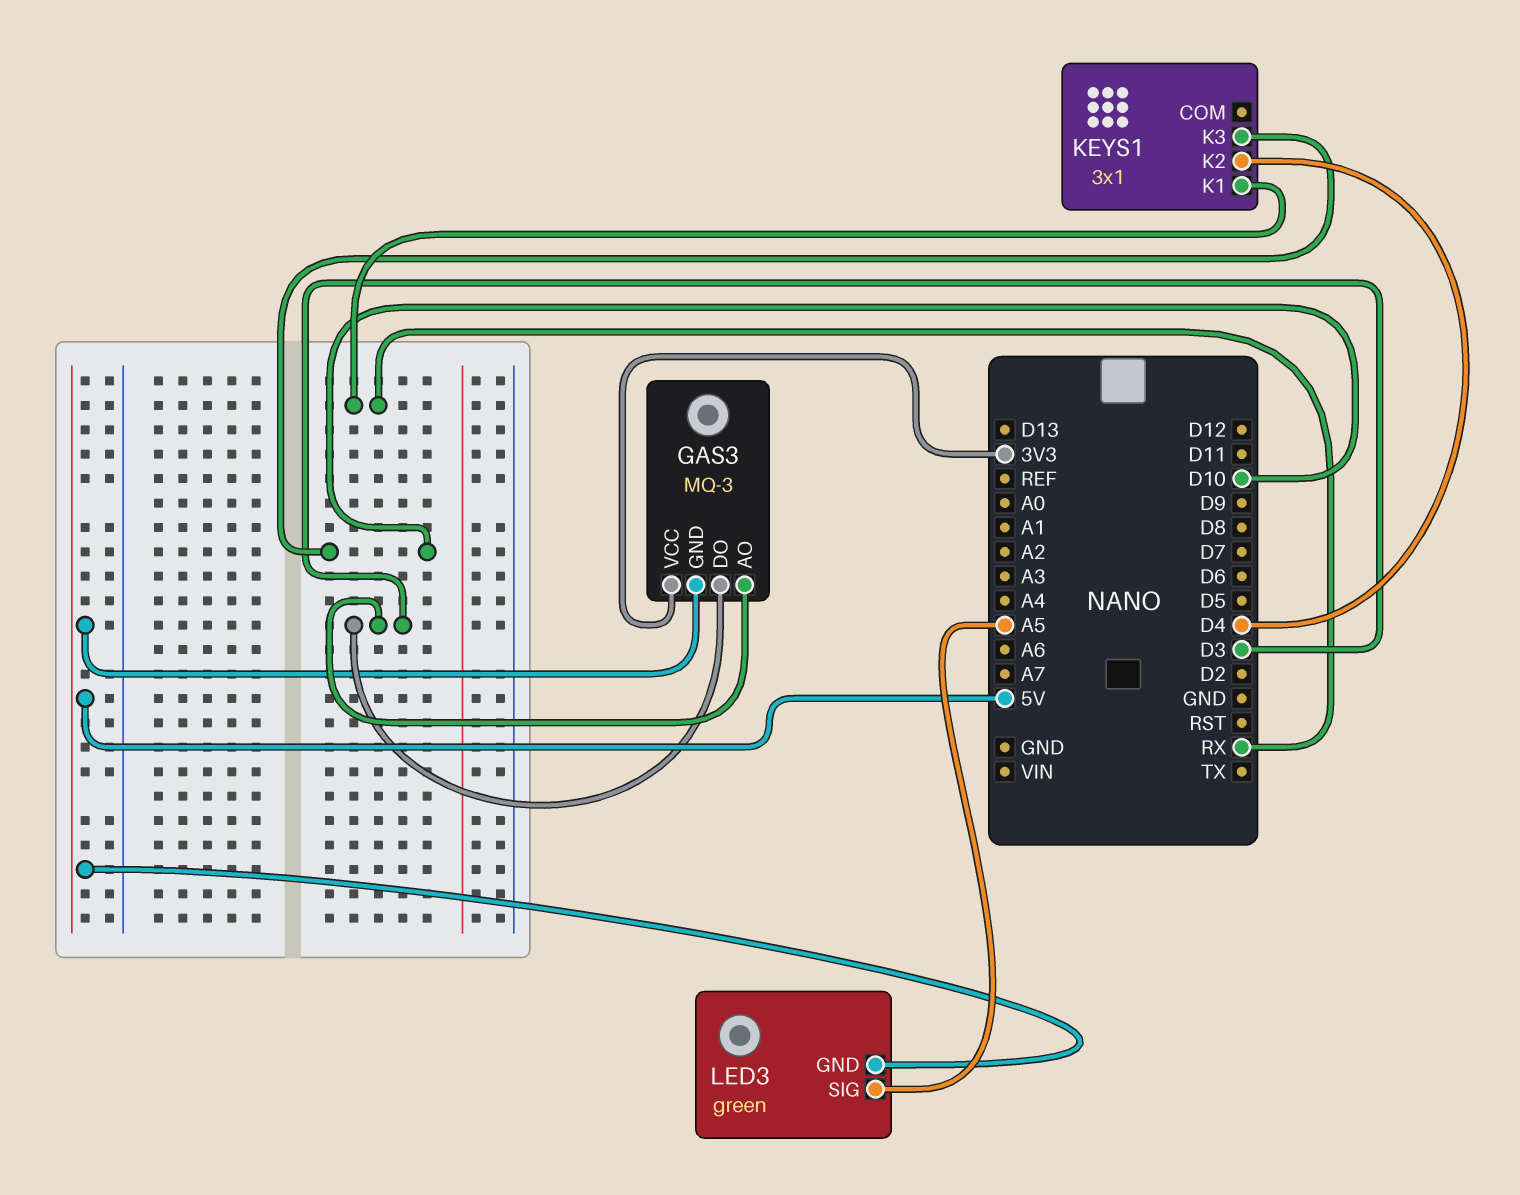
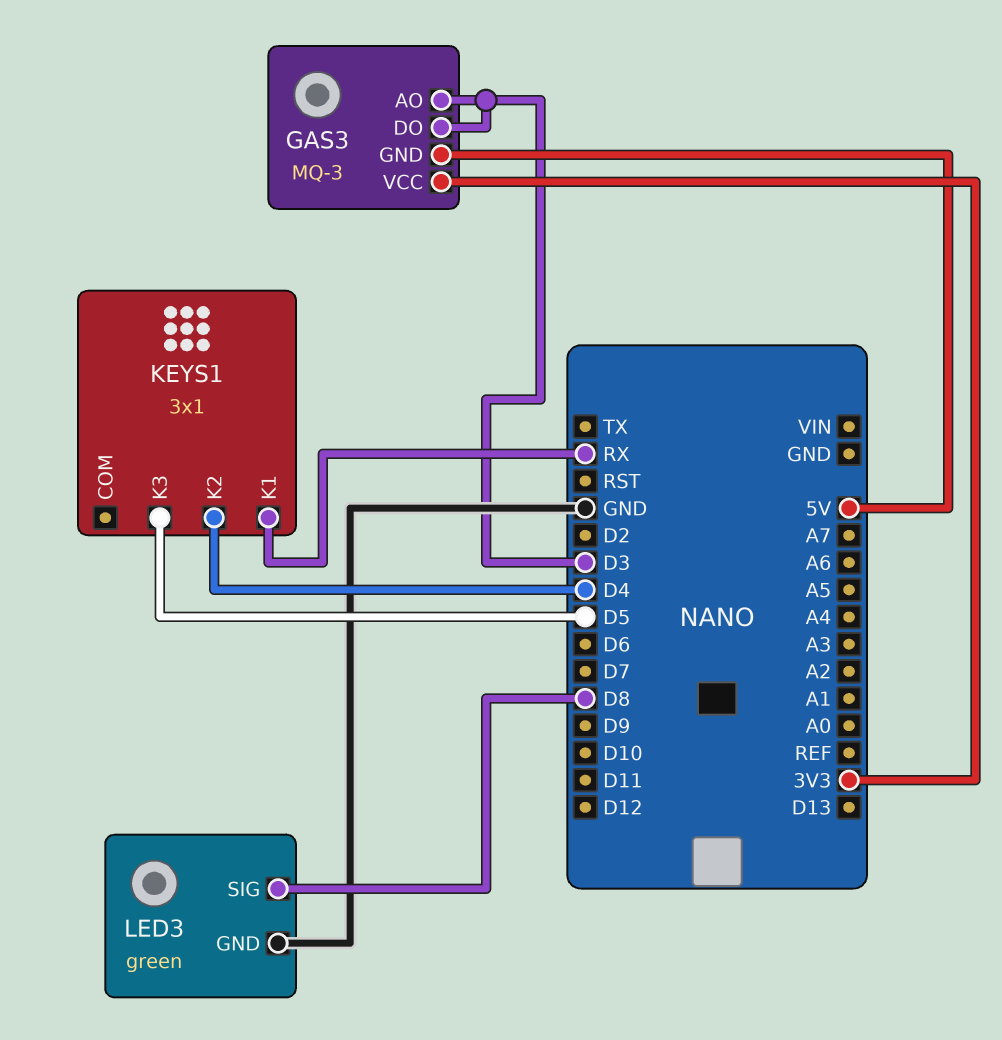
KEYS1 pin K3: D10 -> D5
LED3 pin GND: 5V -> GND
LED3 pin SIG: A5 -> D8

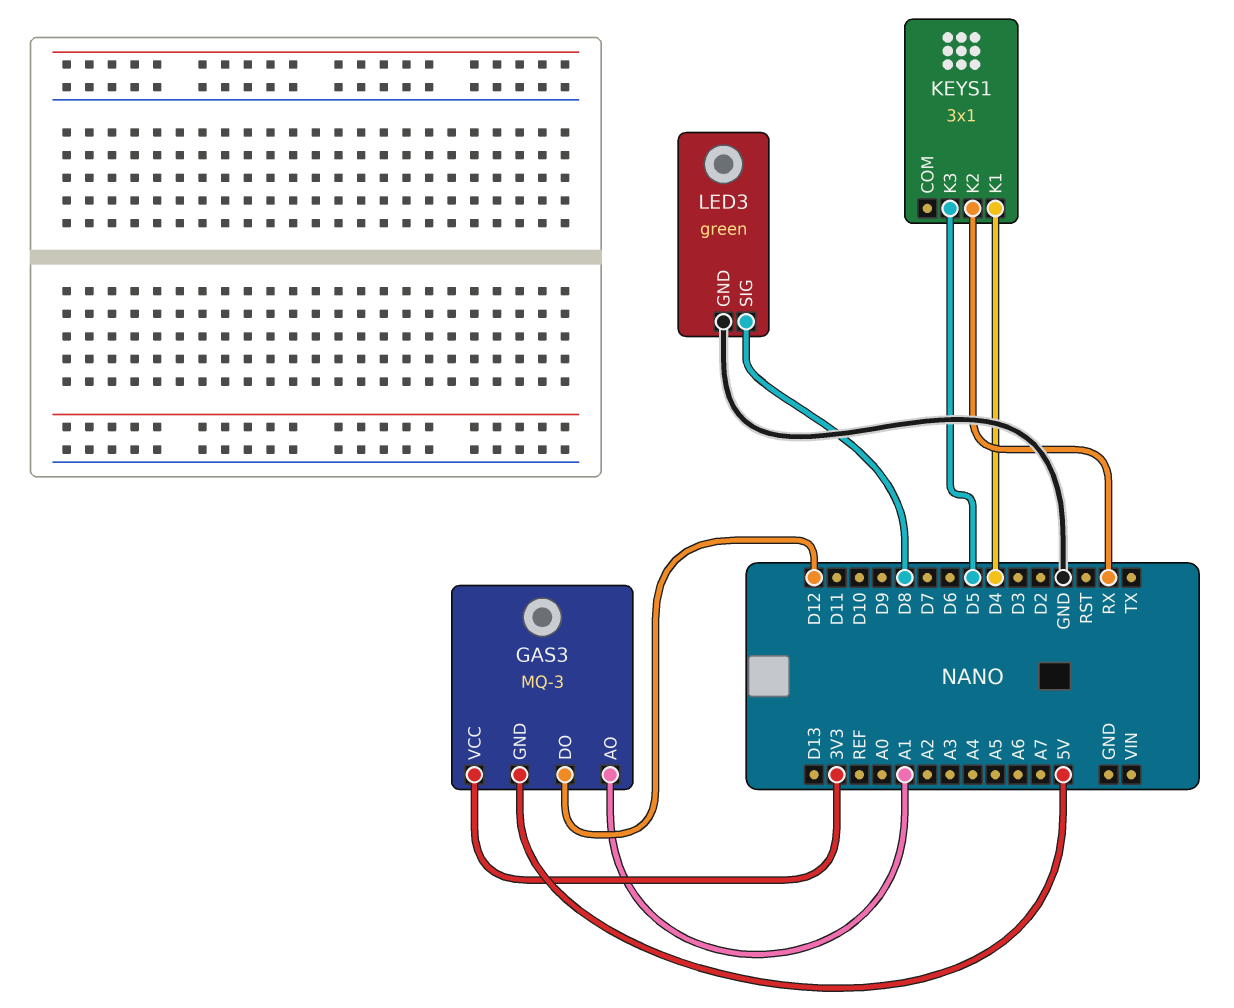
GAS3 pin AO: D3 -> A1
GAS3 pin DO: D3 -> D12
KEYS1 pin K1: RX -> D4
KEYS1 pin K2: D4 -> RX

